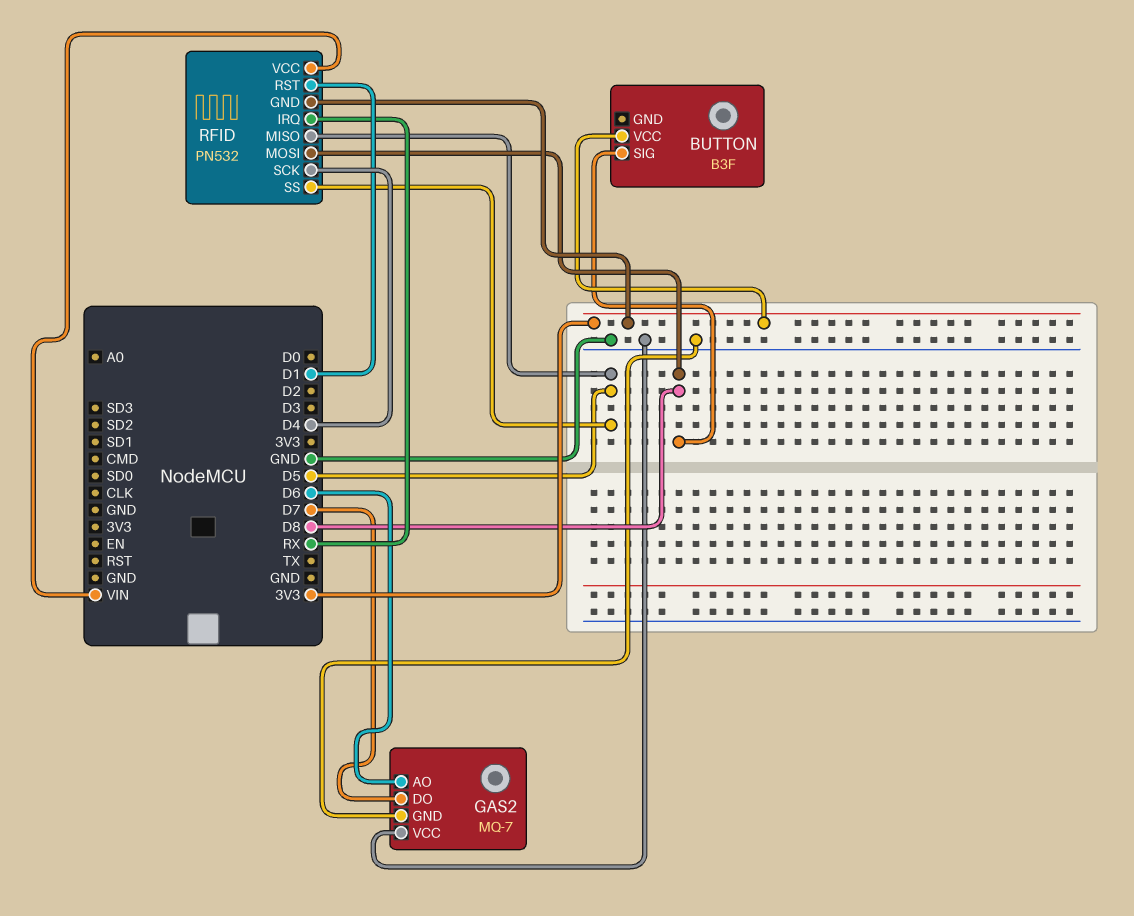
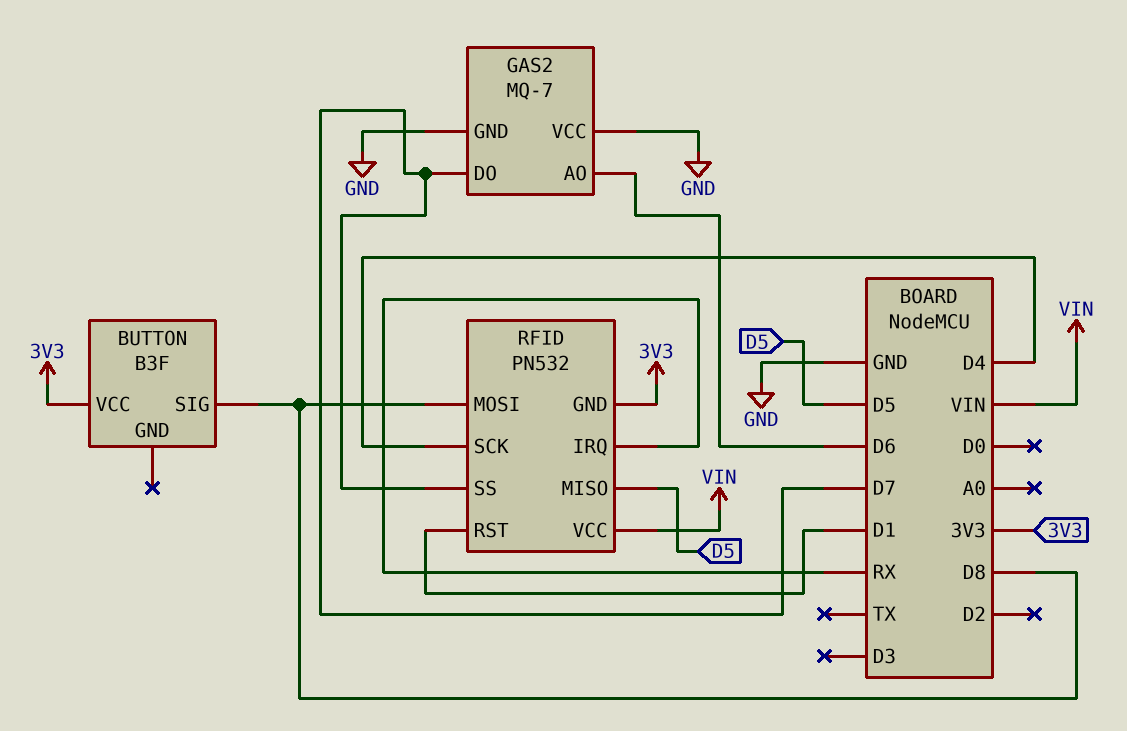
RFID pin SS: D5 -> D7

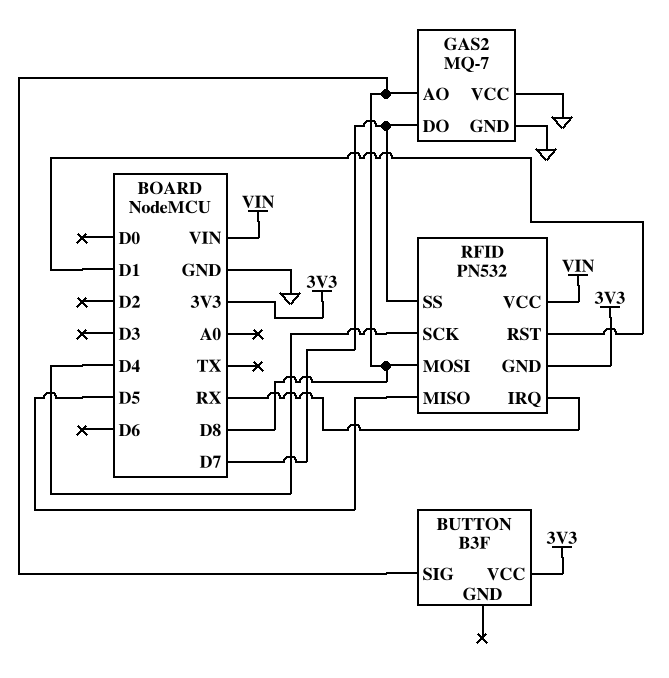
GAS2 pin AO: D6 -> D8

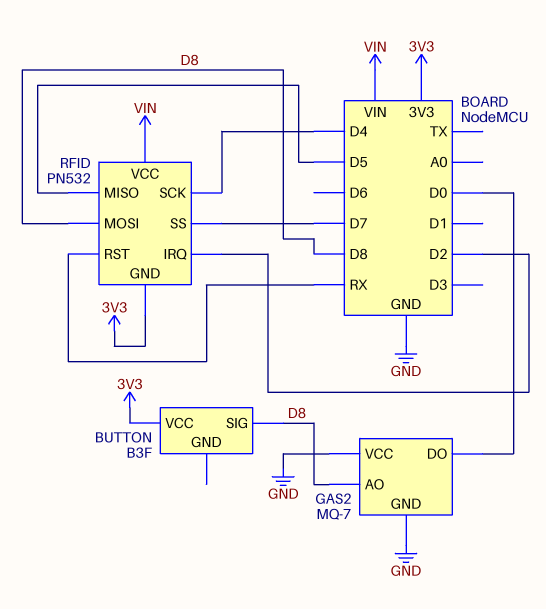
GAS2 pin DO: D7 -> D0
RFID pin IRQ: RX -> D2
RFID pin RST: D1 -> RX

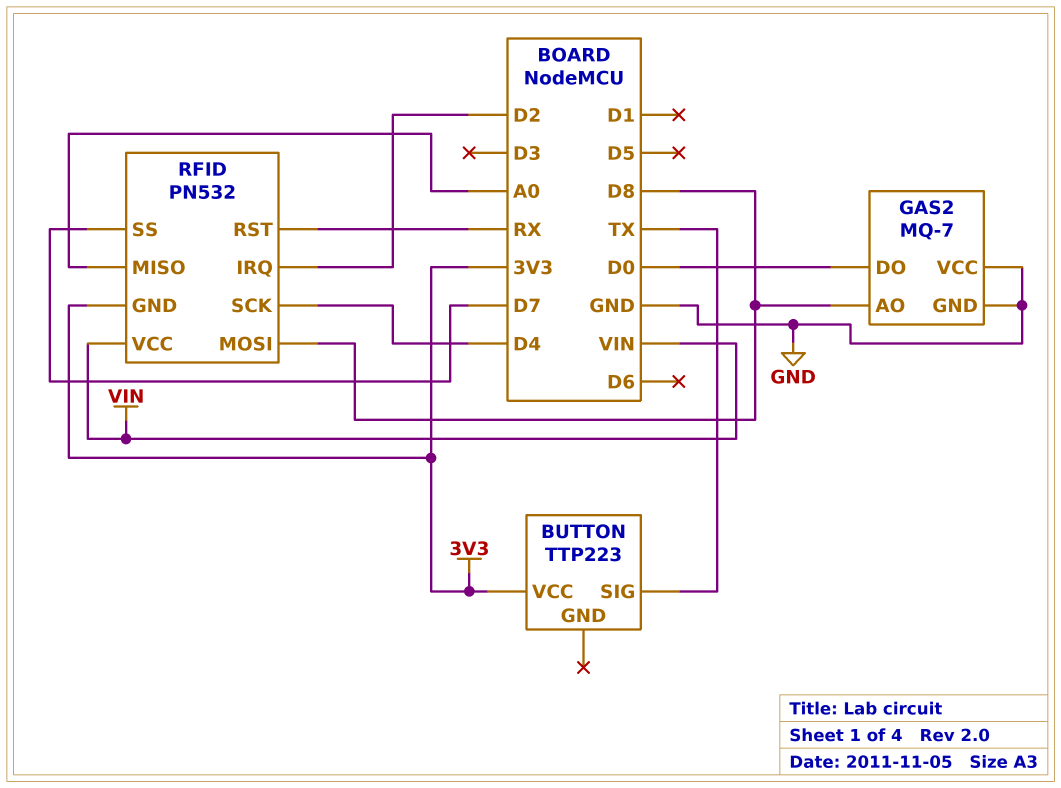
BUTTON: B3F -> TTP223
BUTTON pin SIG: D8 -> TX
RFID pin MISO: D5 -> A0

